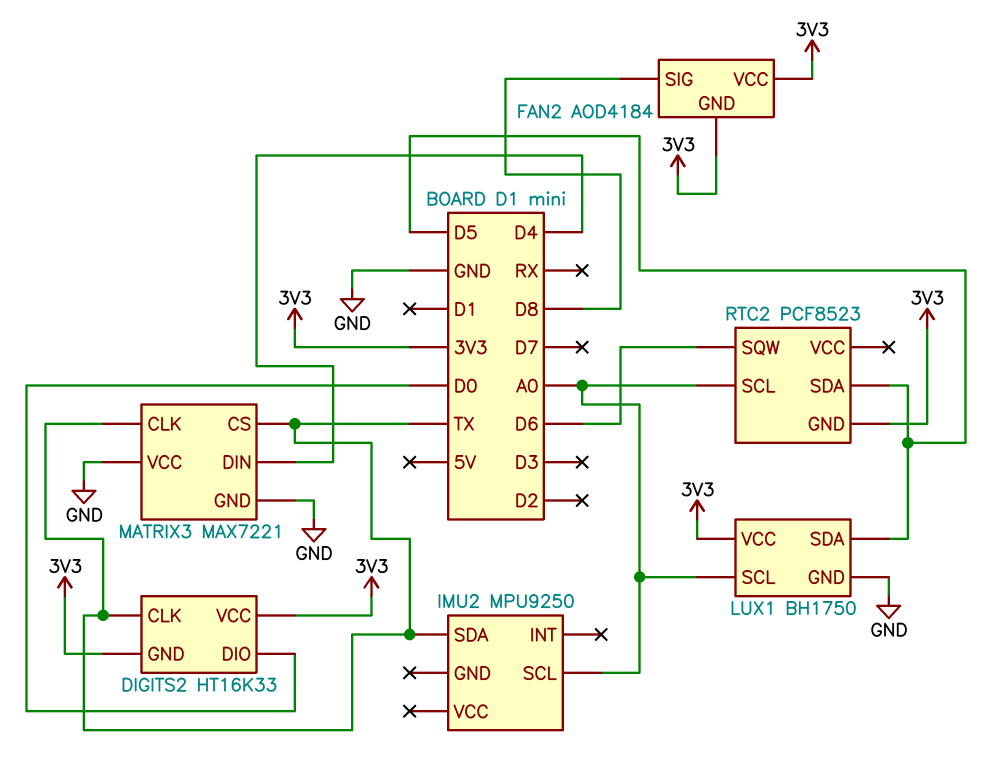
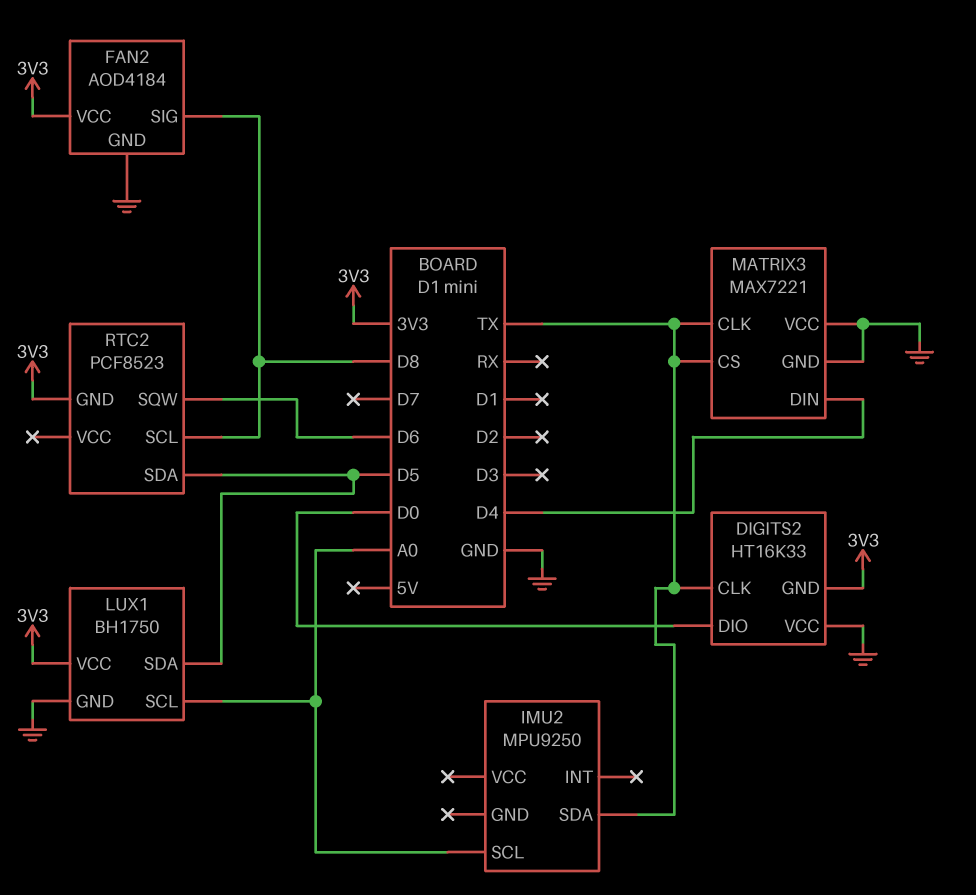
DIGITS2 pin VCC: 3V3 -> GND
FAN2 pin GND: 3V3 -> GND
RTC2 pin SCL: A0 -> D8

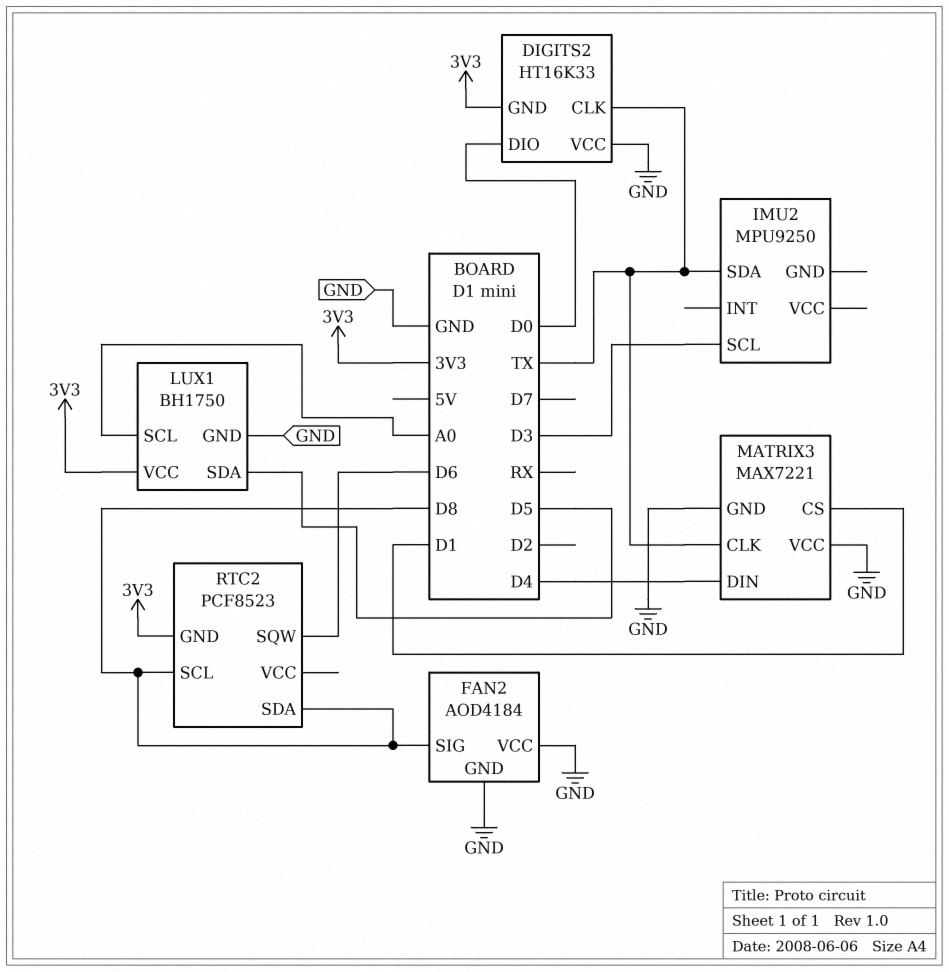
FAN2 pin VCC: 3V3 -> GND
IMU2 pin SCL: A0 -> D3
MATRIX3 pin CS: TX -> D1
RTC2 pin SDA: D5 -> D8

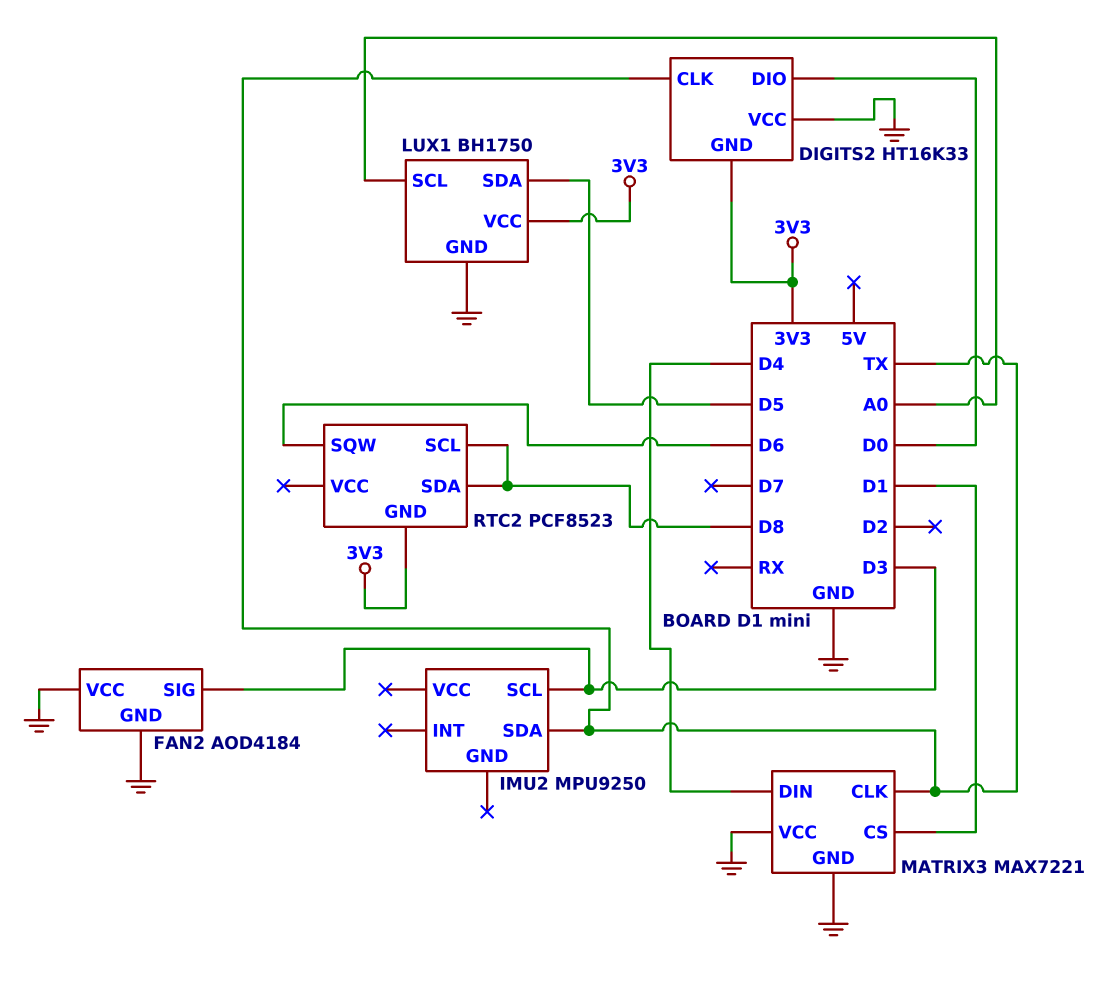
FAN2 pin SIG: D8 -> D3

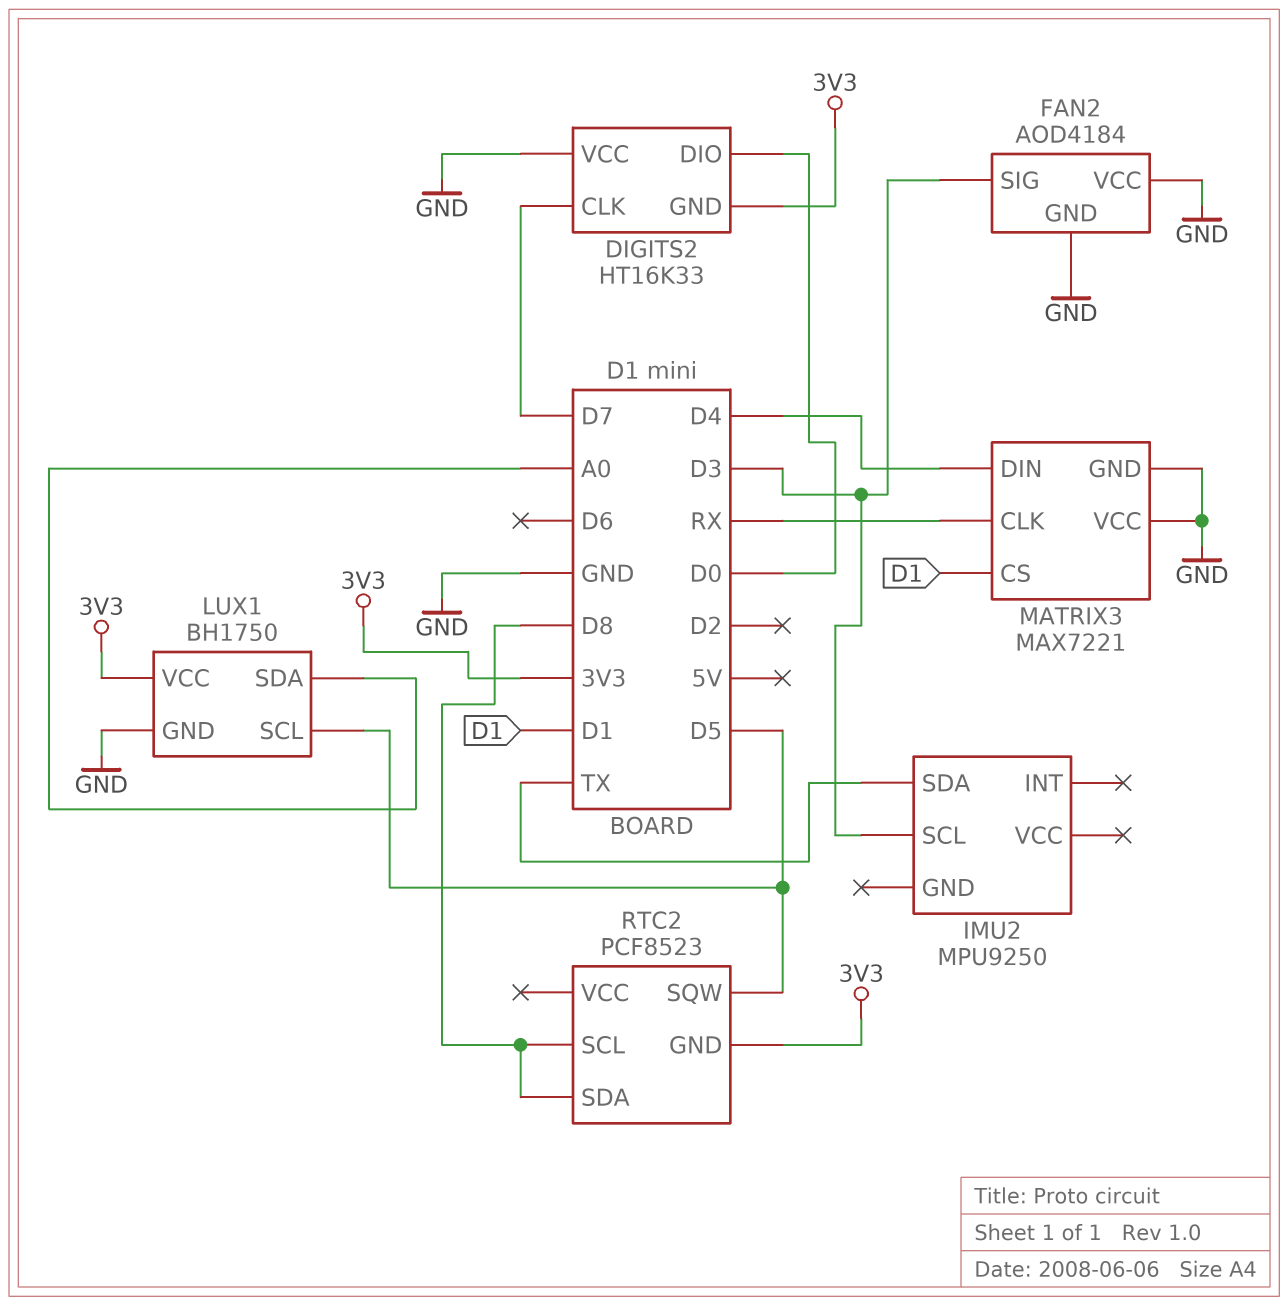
DIGITS2 pin CLK: TX -> D7
LUX1 pin SCL: A0 -> D5
LUX1 pin SDA: D5 -> A0
MATRIX3 pin CLK: TX -> RX
RTC2 pin SQW: D6 -> D5

